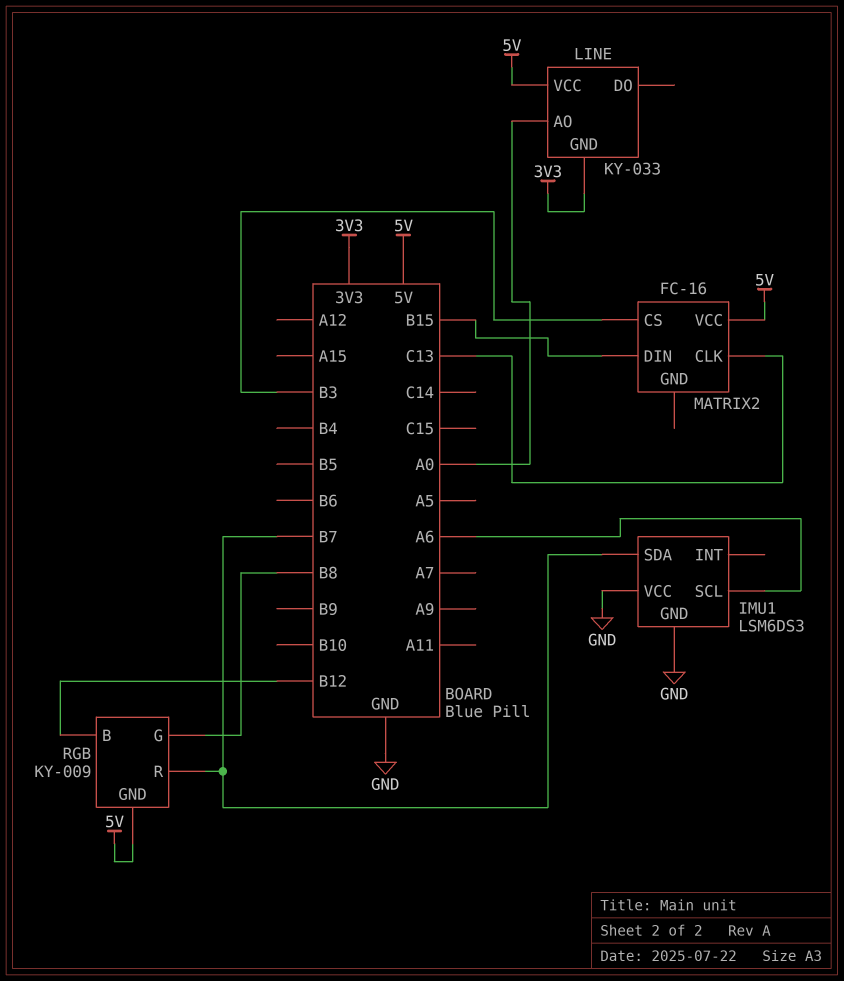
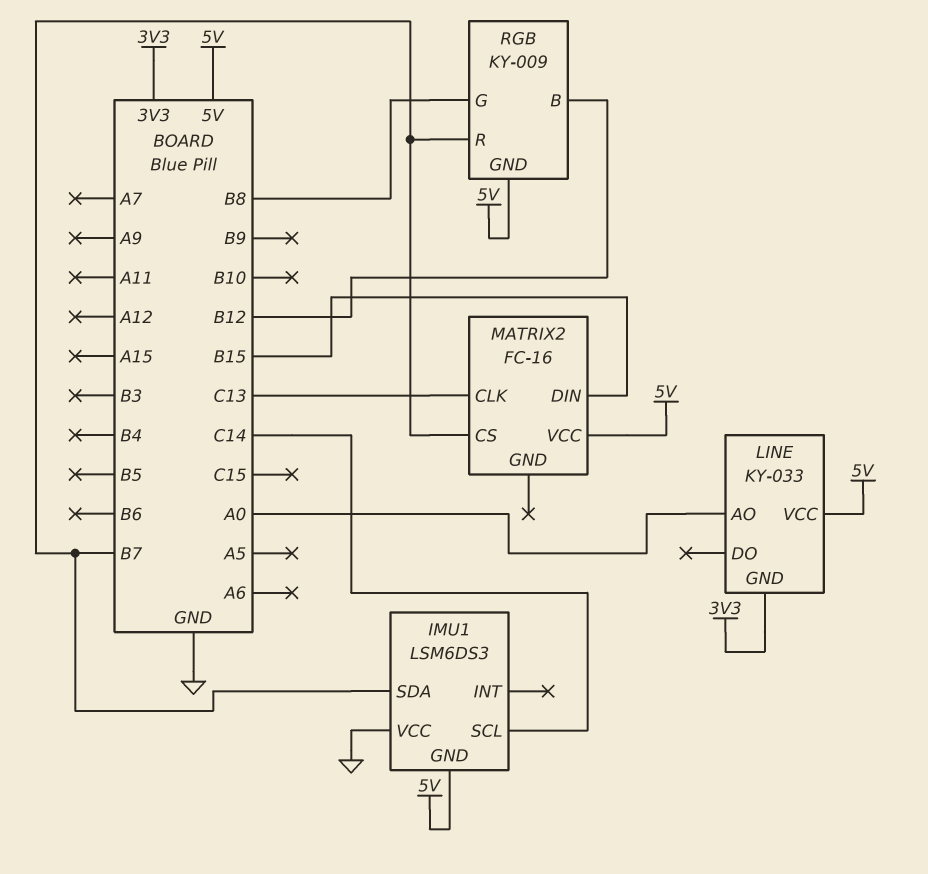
IMU1 pin GND: GND -> 5V
IMU1 pin SCL: A6 -> C14
MATRIX2 pin CS: B3 -> B7

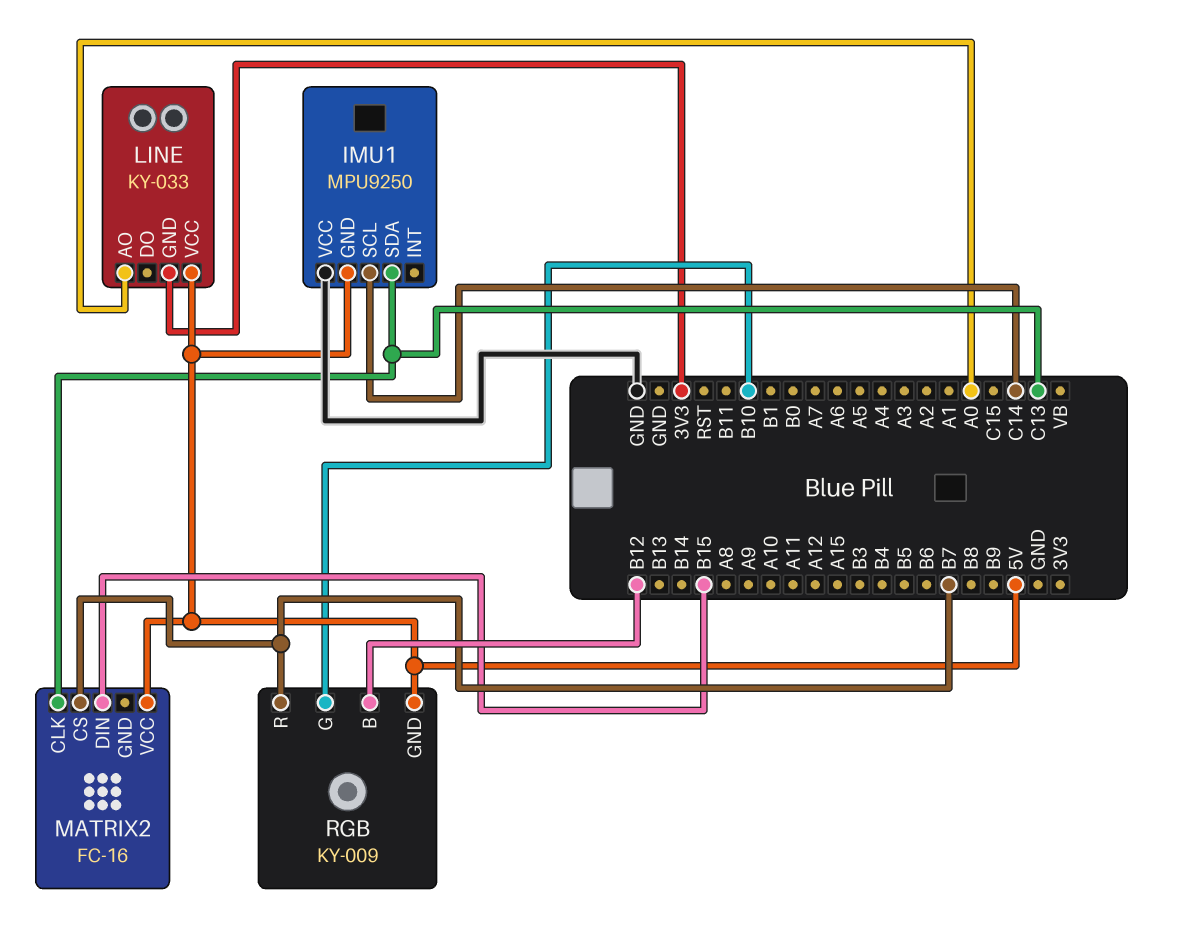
IMU1: LSM6DS3 -> MPU9250
IMU1 pin SDA: B7 -> C13
RGB pin G: B8 -> B10

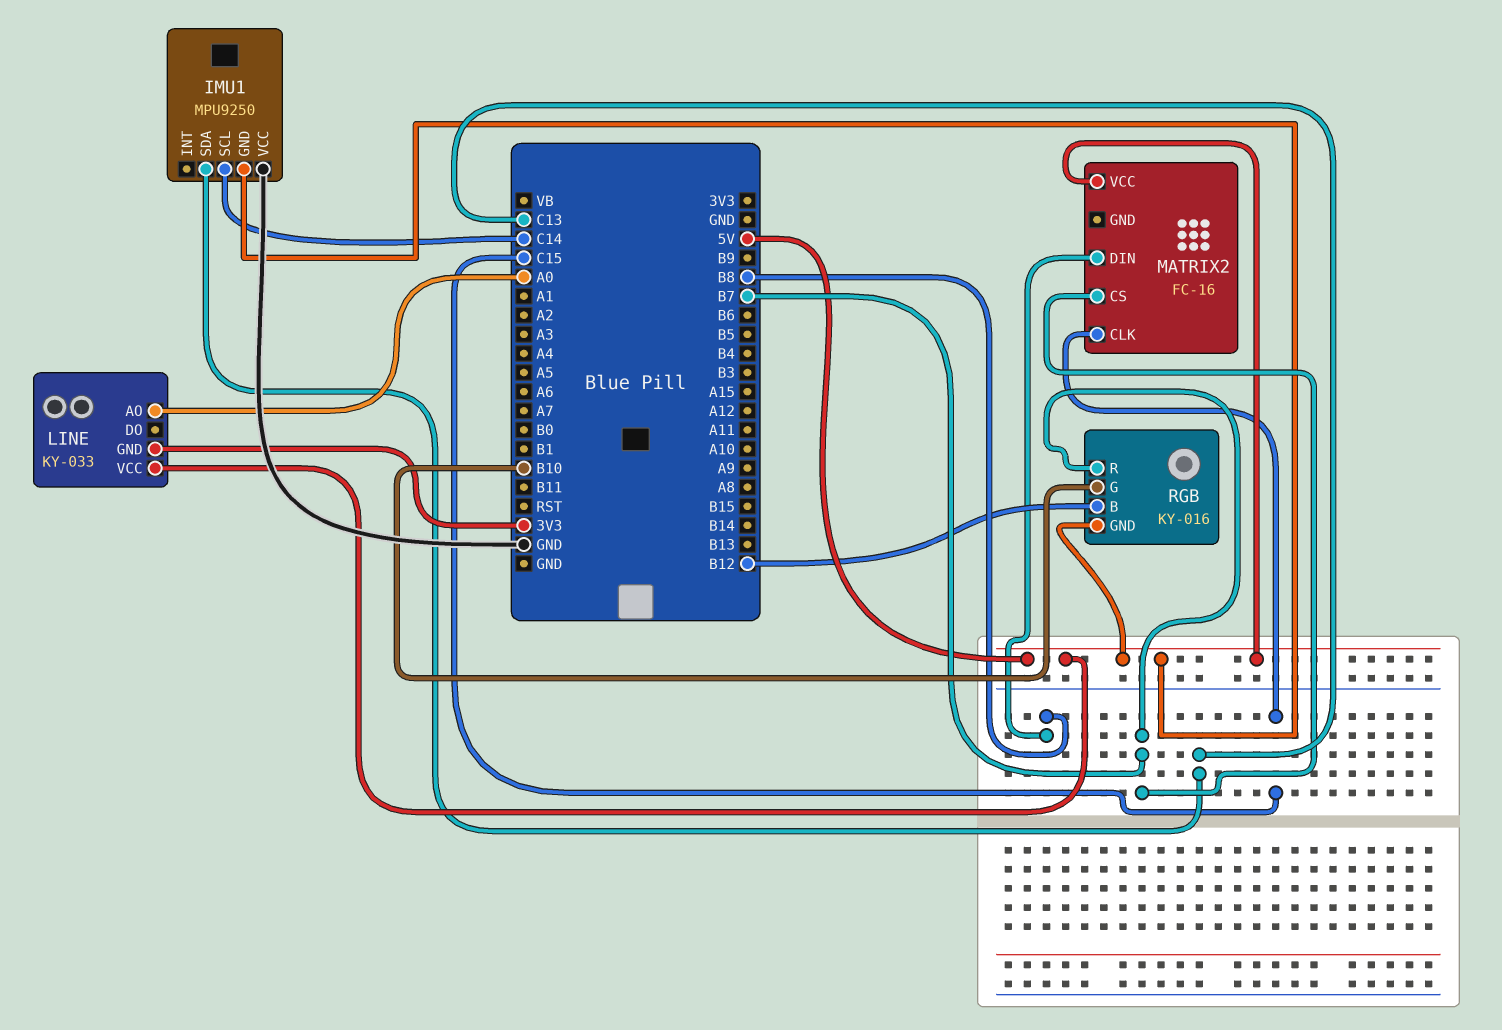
MATRIX2 pin CLK: C13 -> C15
MATRIX2 pin DIN: B15 -> B8
RGB: KY-009 -> KY-016

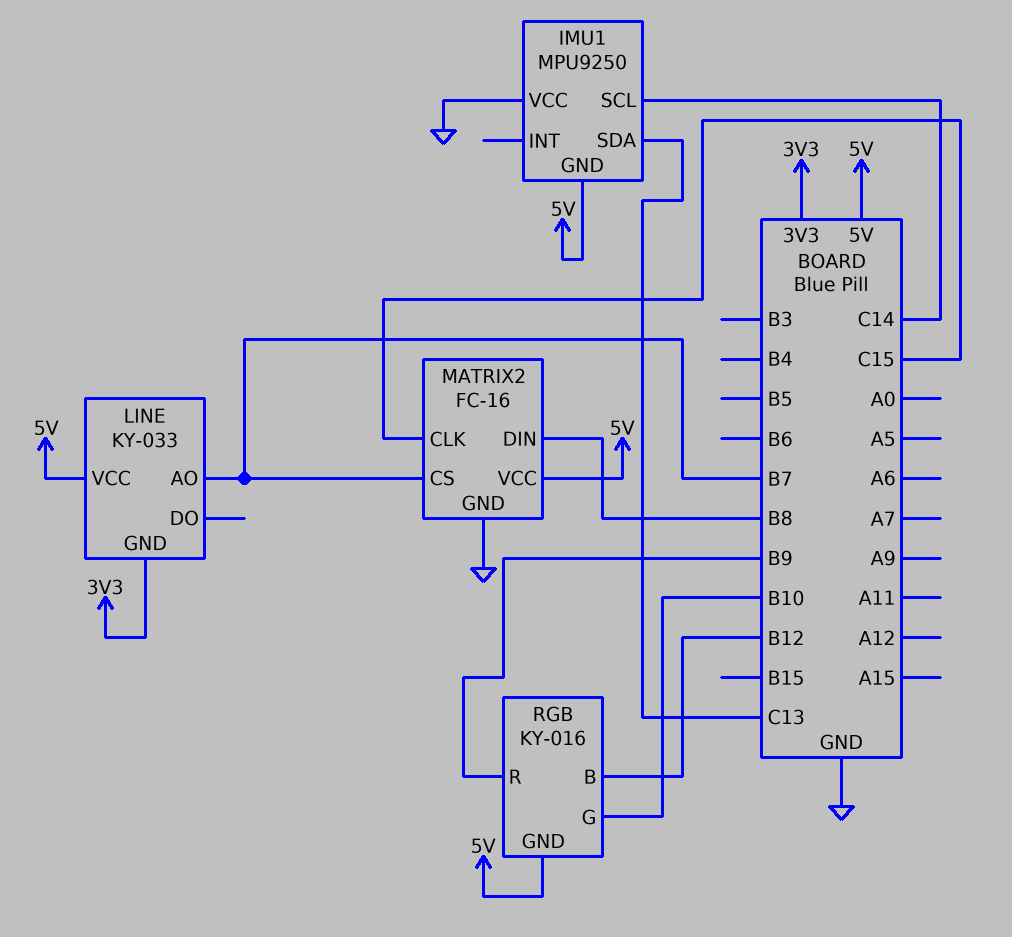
LINE pin AO: A0 -> B7
MATRIX2 pin GND: none -> GND
RGB pin R: B7 -> B9

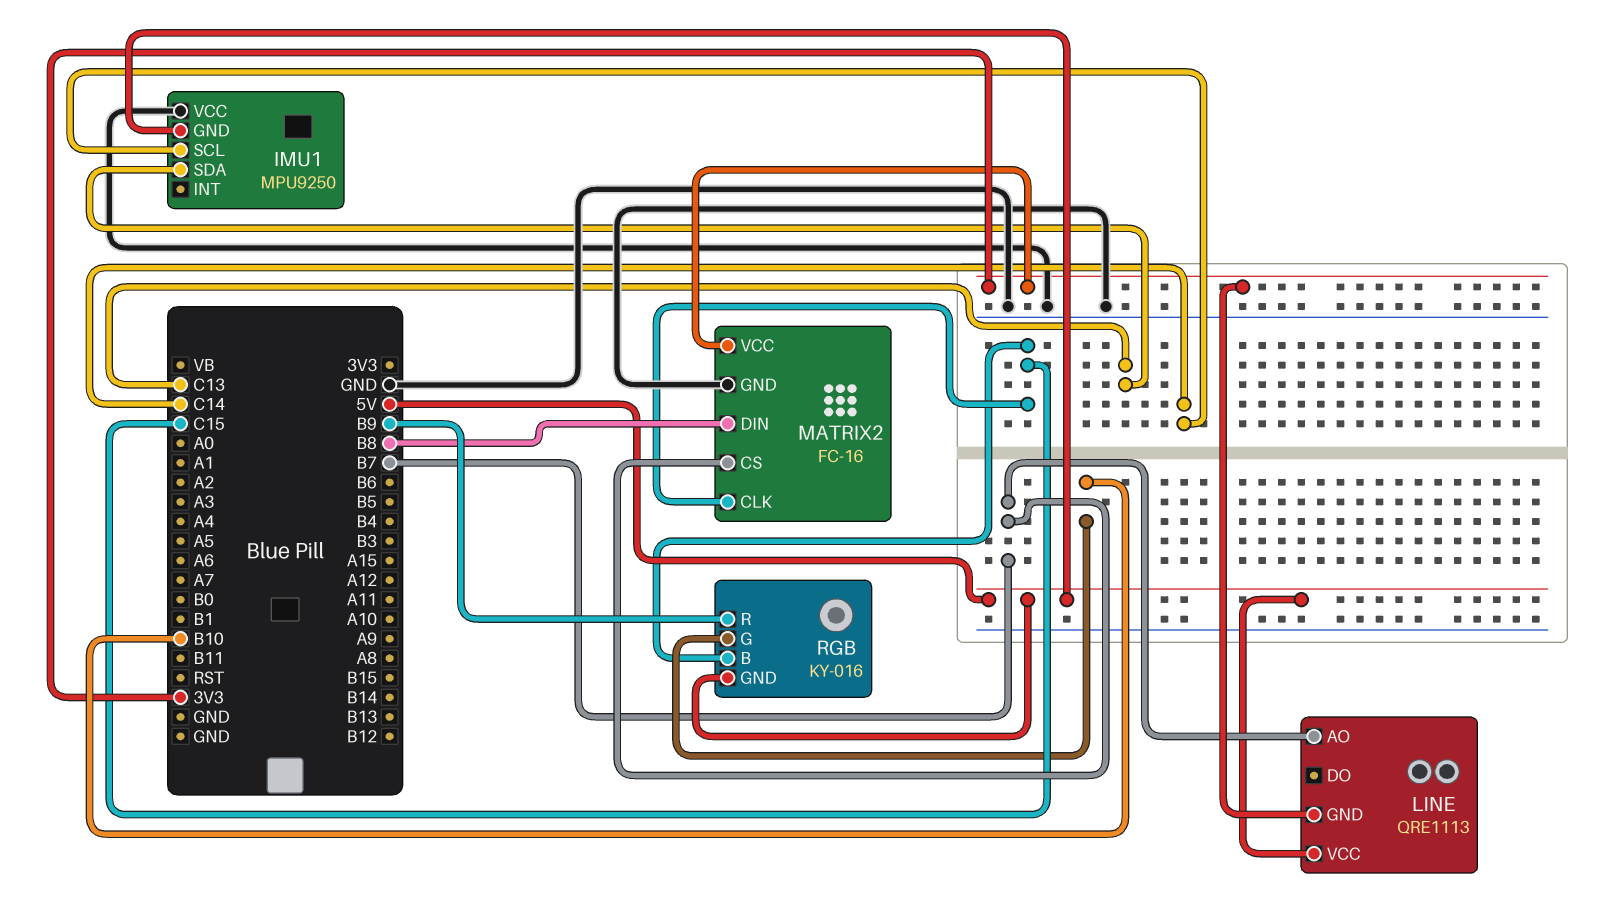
LINE: KY-033 -> QRE1113
MATRIX2 pin VCC: 5V -> 3V3
RGB pin B: B12 -> C15

